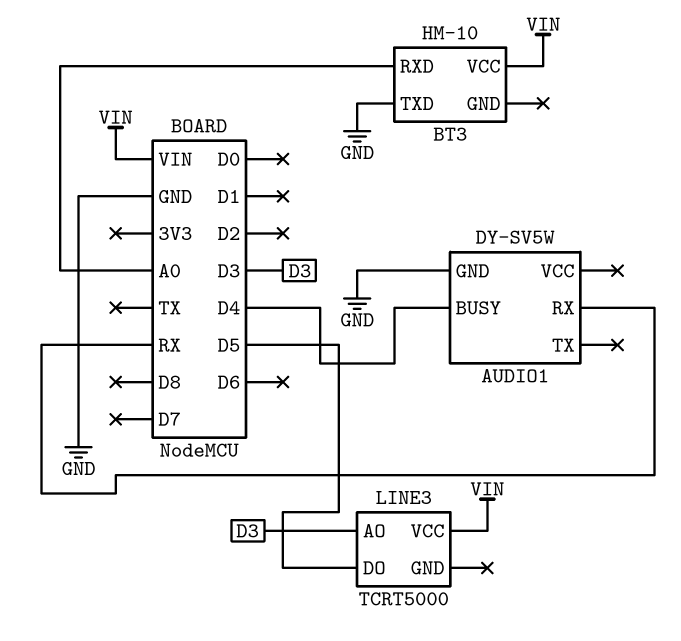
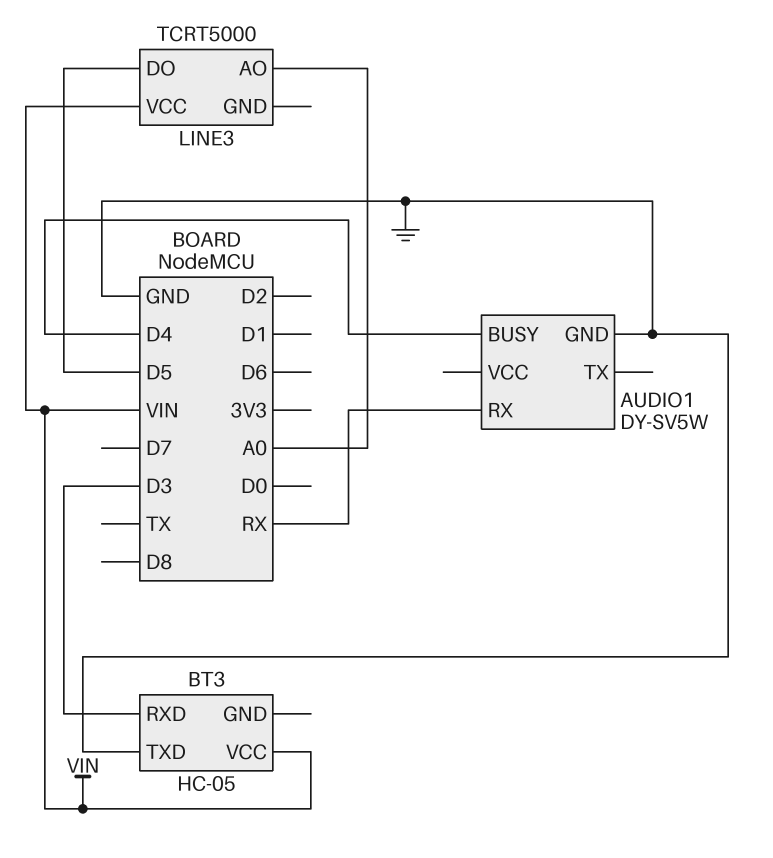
BT3: HM-10 -> HC-05
BT3 pin RXD: A0 -> D3
LINE3 pin AO: D3 -> A0

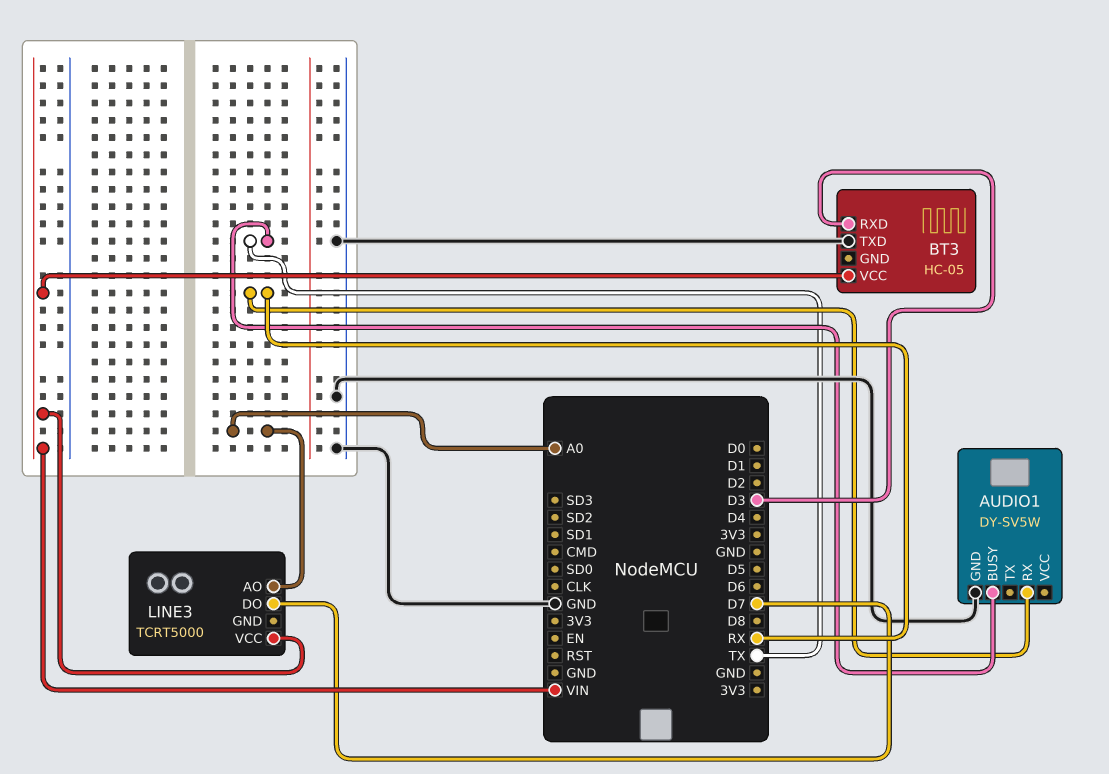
AUDIO1 pin BUSY: D4 -> TX
LINE3 pin DO: D5 -> D7

